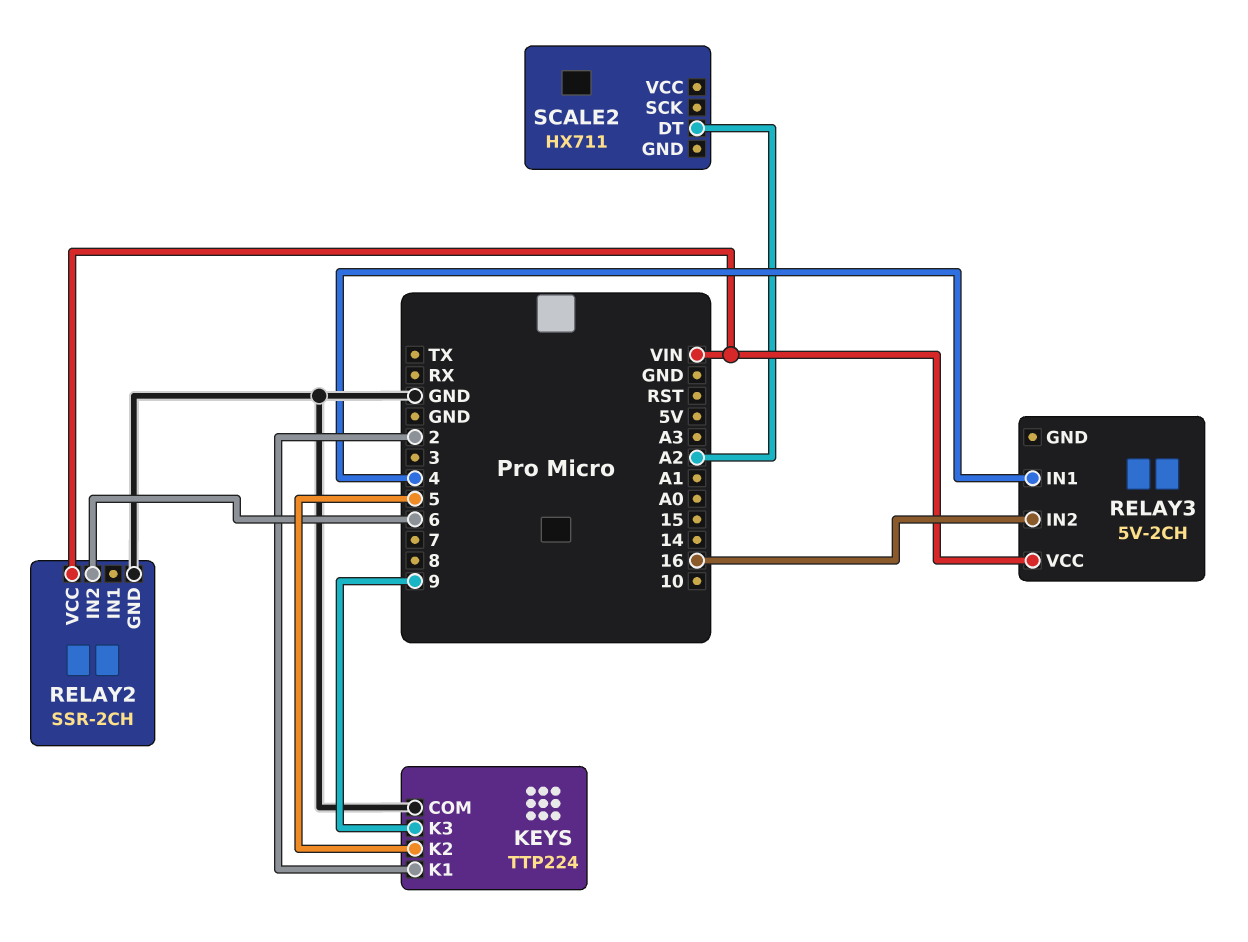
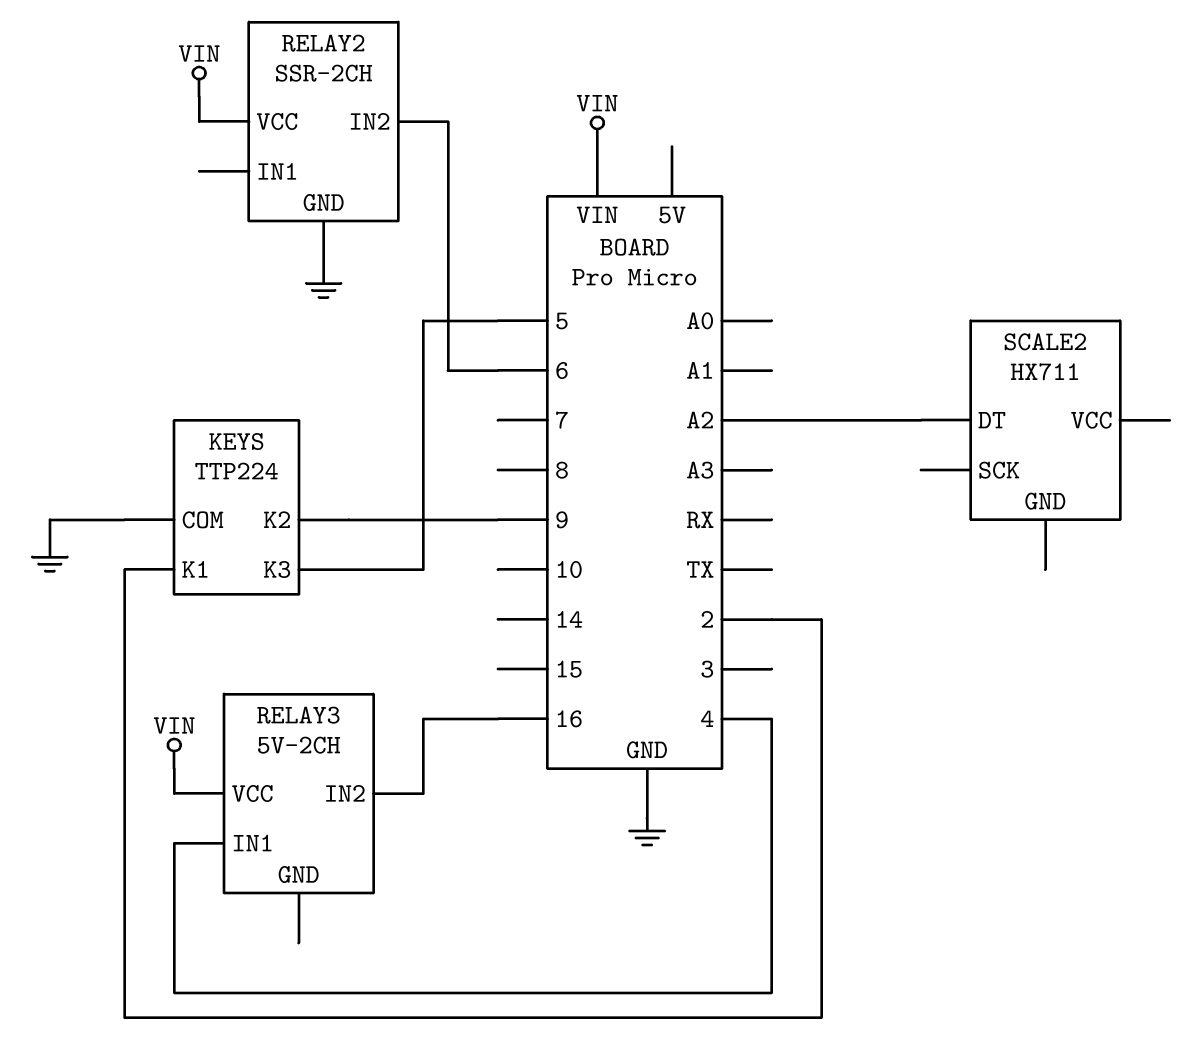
KEYS pin K2: 5 -> 9
KEYS pin K3: 9 -> 5

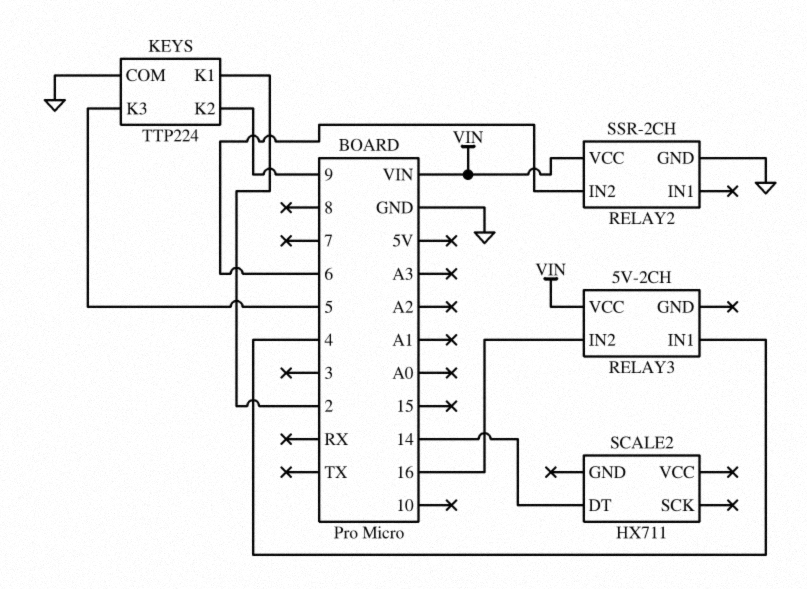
SCALE2 pin DT: A2 -> 14

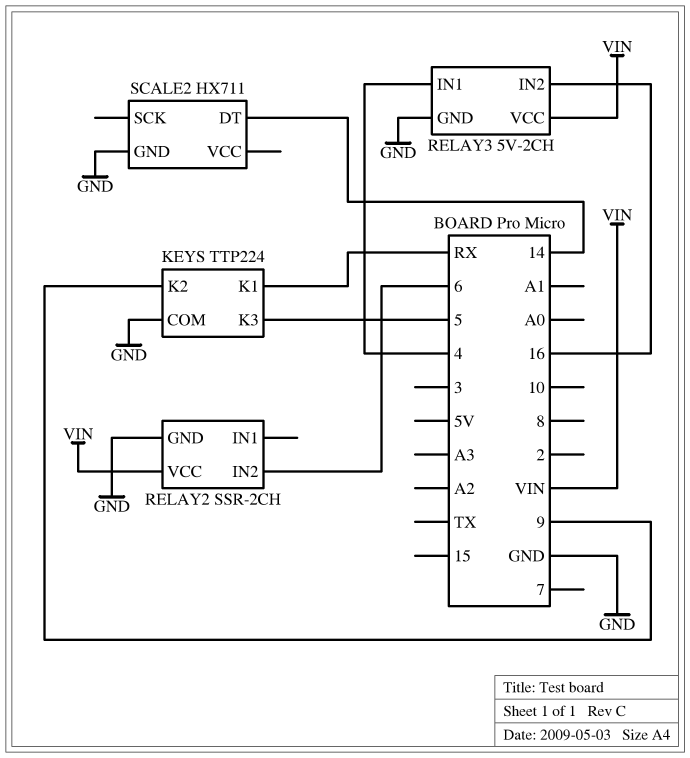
KEYS pin K1: 2 -> RX
RELAY3 pin GND: none -> GND
SCALE2 pin GND: none -> GND

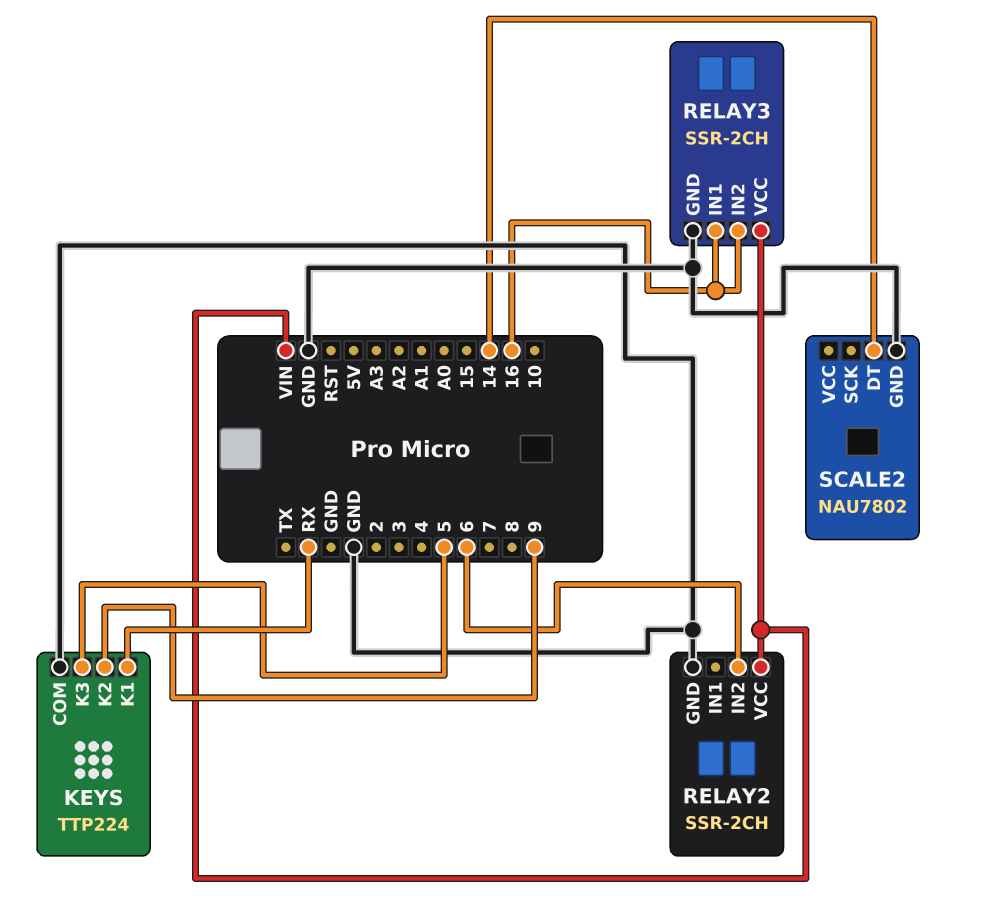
RELAY3: 5V-2CH -> SSR-2CH
RELAY3 pin IN1: 4 -> 16
SCALE2: HX711 -> NAU7802

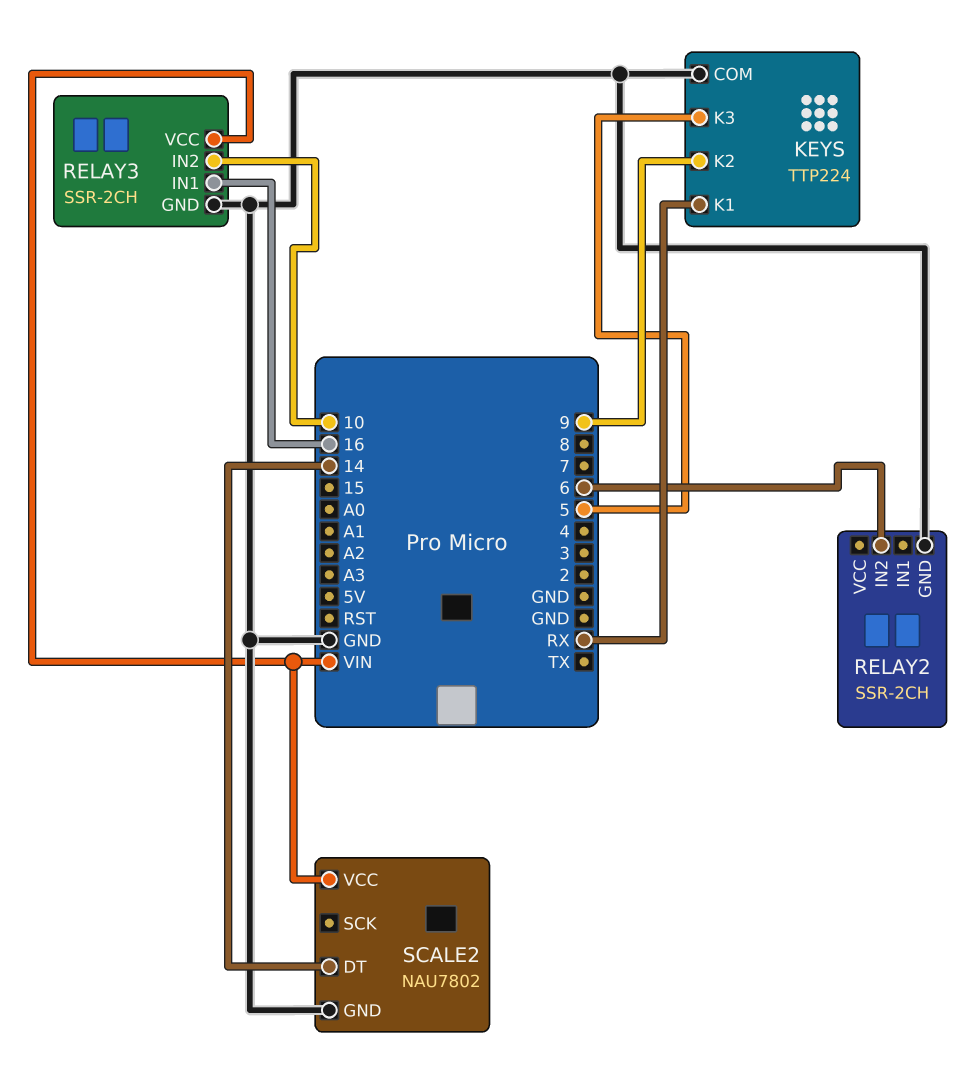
RELAY2 pin VCC: VIN -> none
RELAY3 pin IN2: 16 -> 10
SCALE2 pin VCC: none -> VIN

